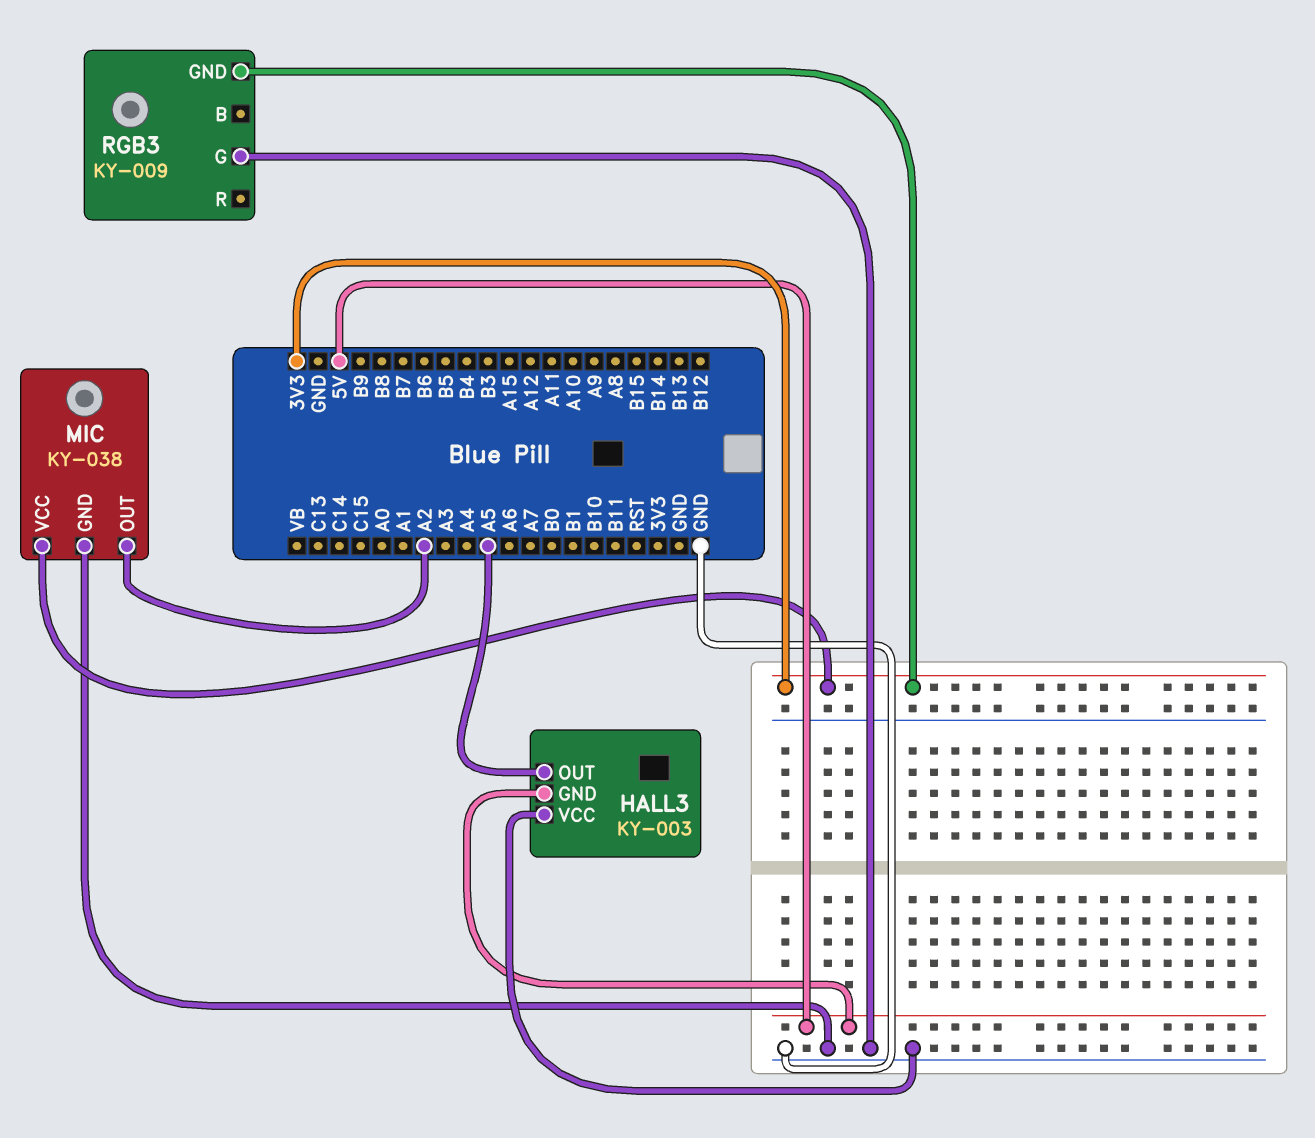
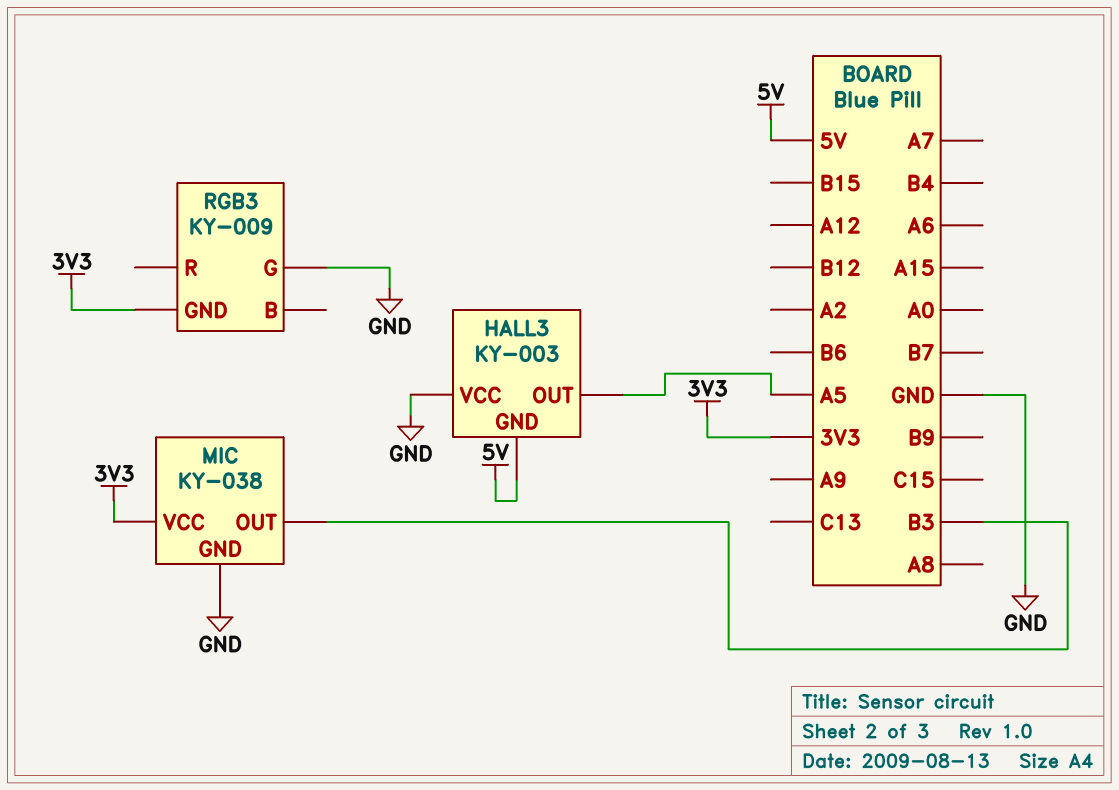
MIC pin OUT: A2 -> B3

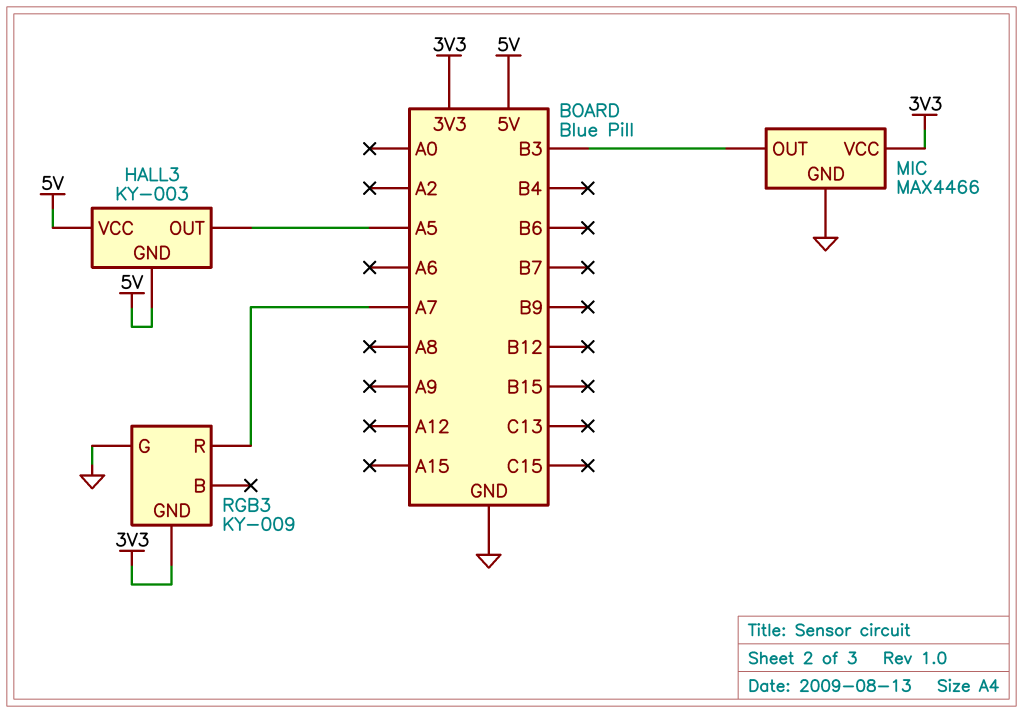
HALL3 pin VCC: GND -> 5V
MIC: KY-038 -> MAX4466
RGB3 pin R: none -> A7

